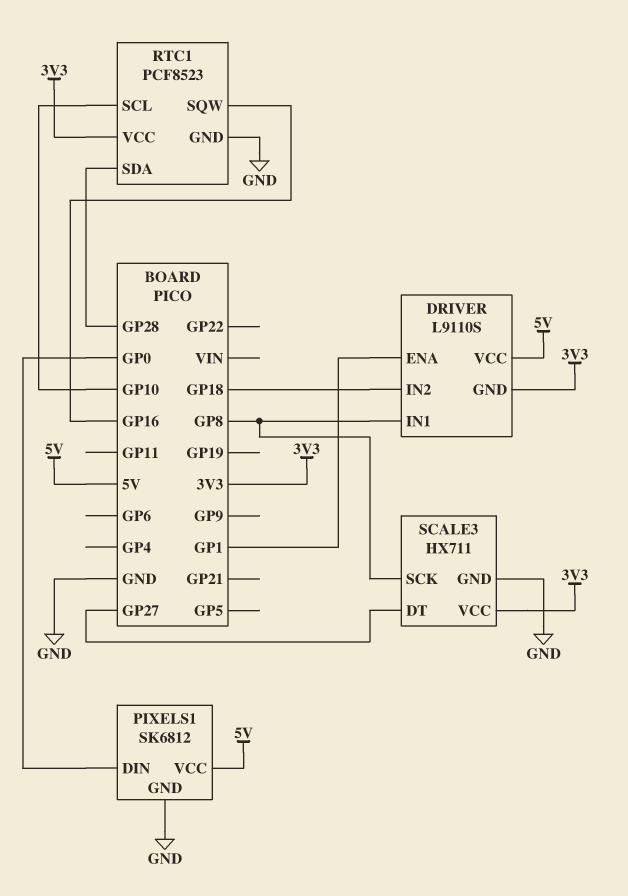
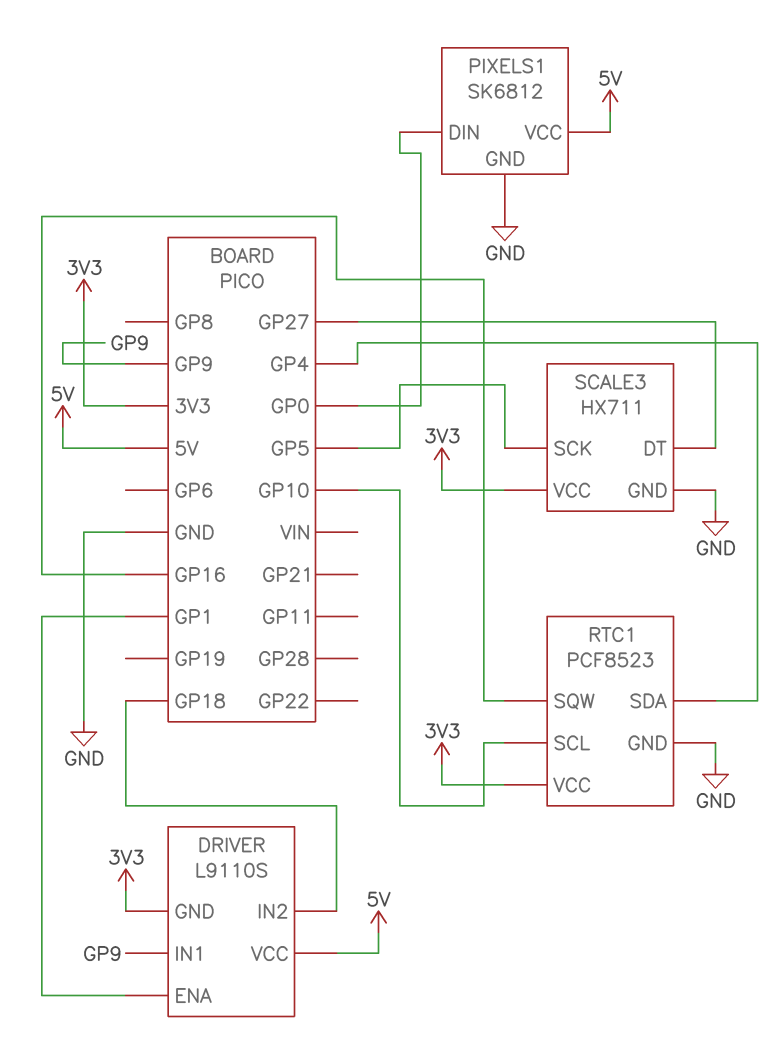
DRIVER pin IN1: GP8 -> GP9
RTC1 pin SDA: GP28 -> GP4
SCALE3 pin SCK: GP8 -> GP5

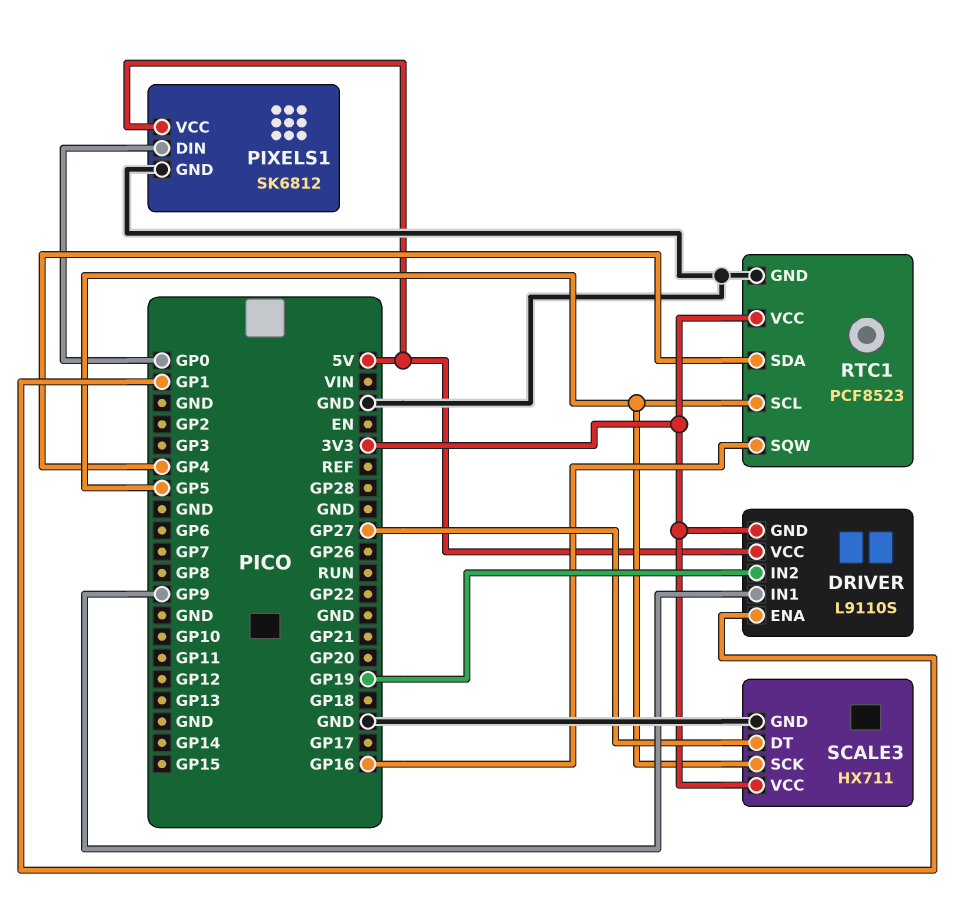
DRIVER pin IN2: GP18 -> GP19
RTC1 pin SCL: GP10 -> GP5

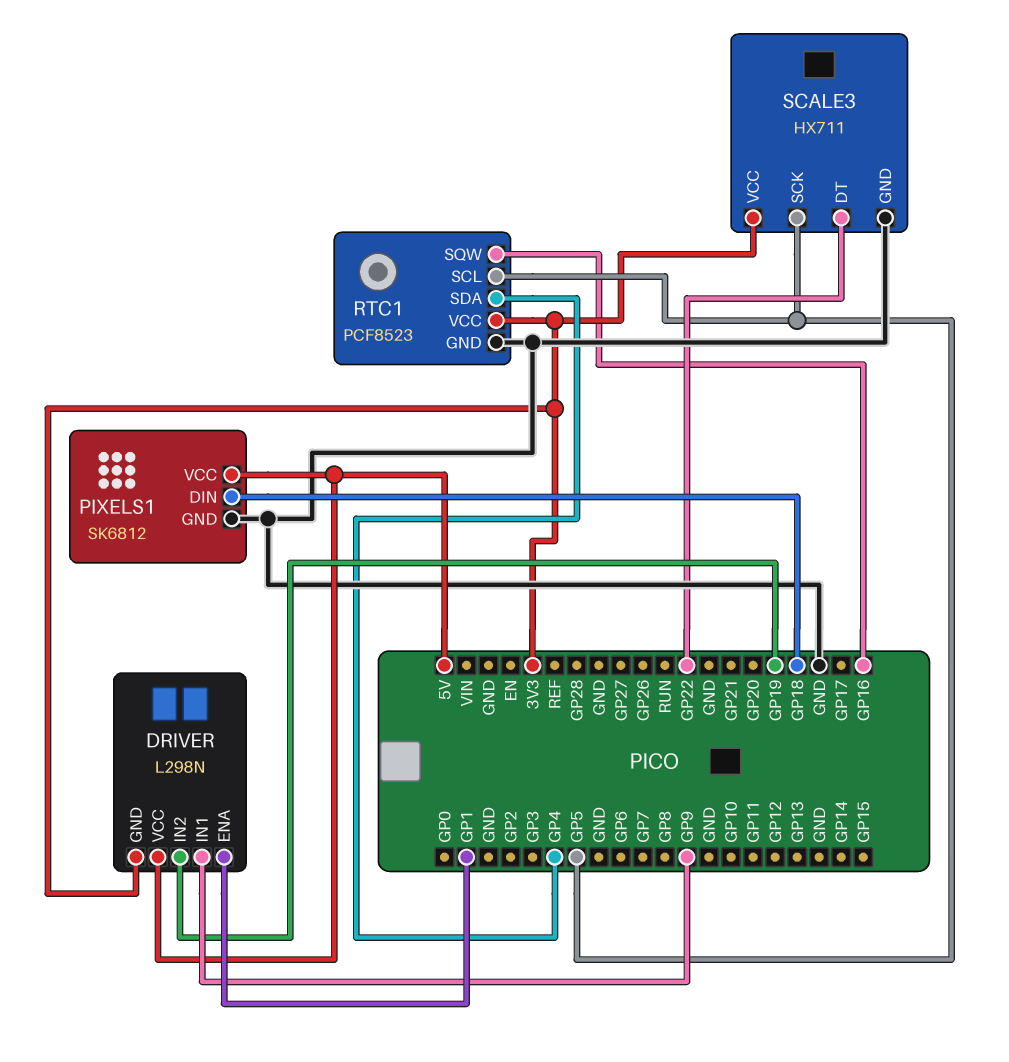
DRIVER: L9110S -> L298N
PIXELS1 pin DIN: GP0 -> GP18
SCALE3 pin DT: GP27 -> GP22

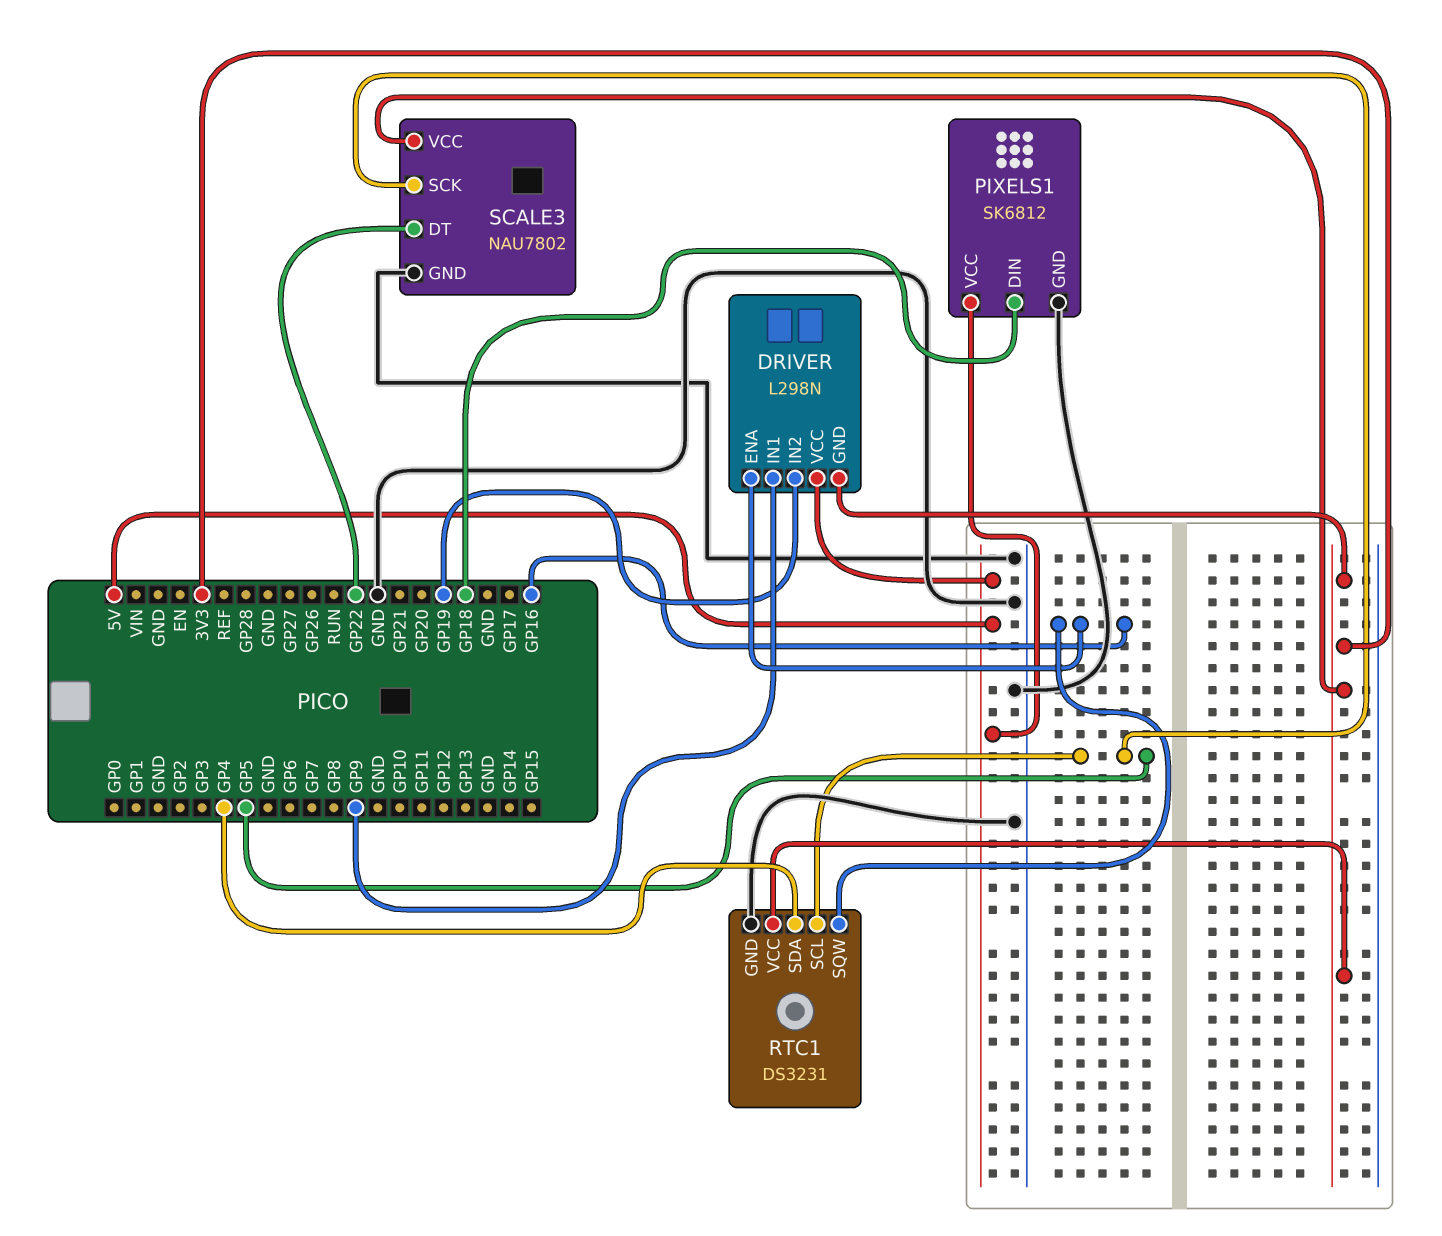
DRIVER pin ENA: GP1 -> GP16
RTC1: PCF8523 -> DS3231
SCALE3: HX711 -> NAU7802

